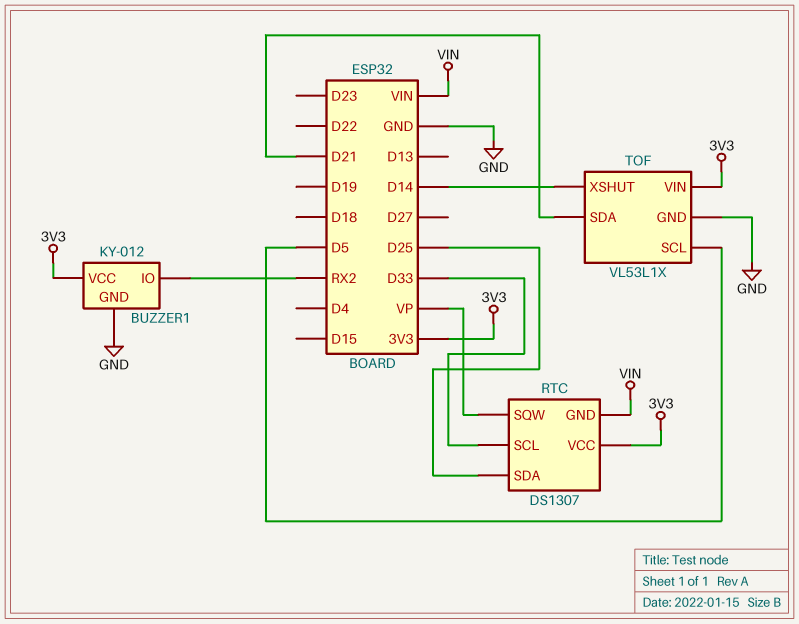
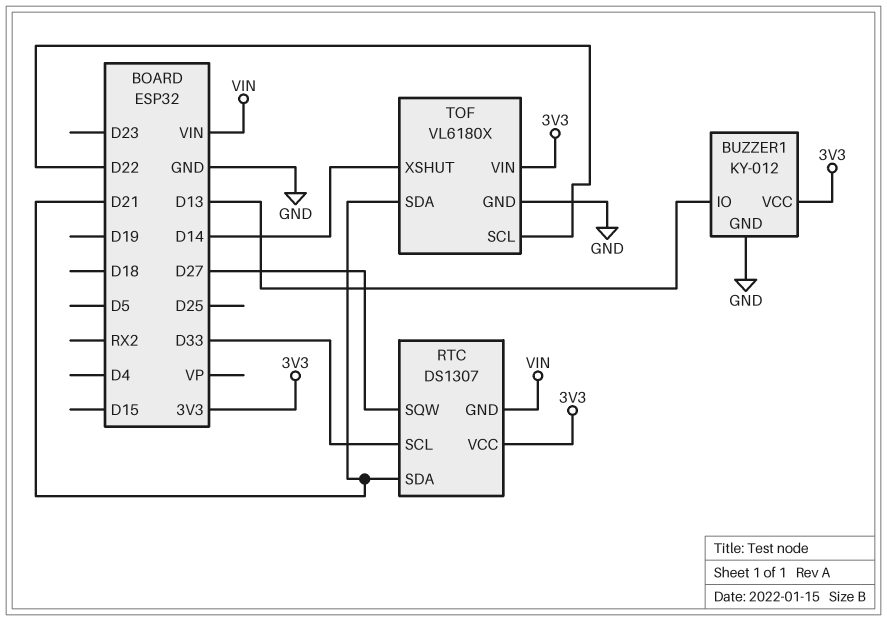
BUZZER1 pin IO: RX2 -> D13
RTC pin SDA: D25 -> D21
RTC pin SQW: VP -> D27
TOF: VL53L1X -> VL6180X
TOF pin SCL: D5 -> D22

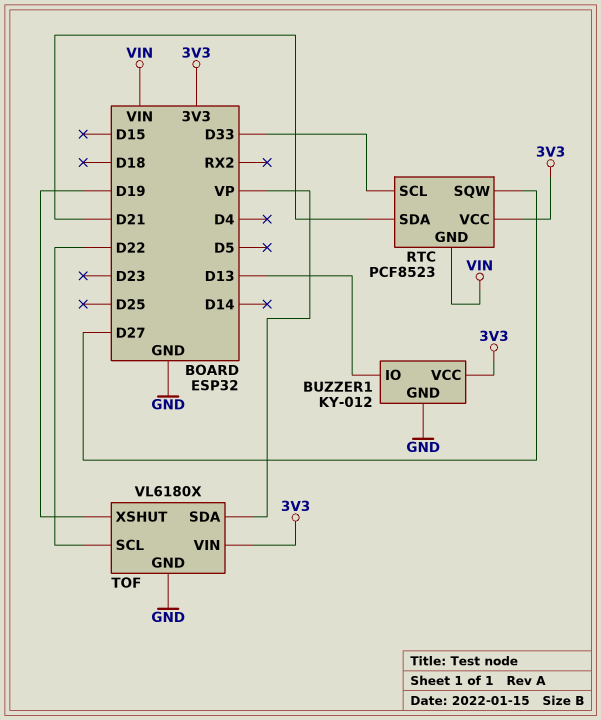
RTC: DS1307 -> PCF8523
TOF pin SDA: D21 -> VP
TOF pin XSHUT: D14 -> D19

